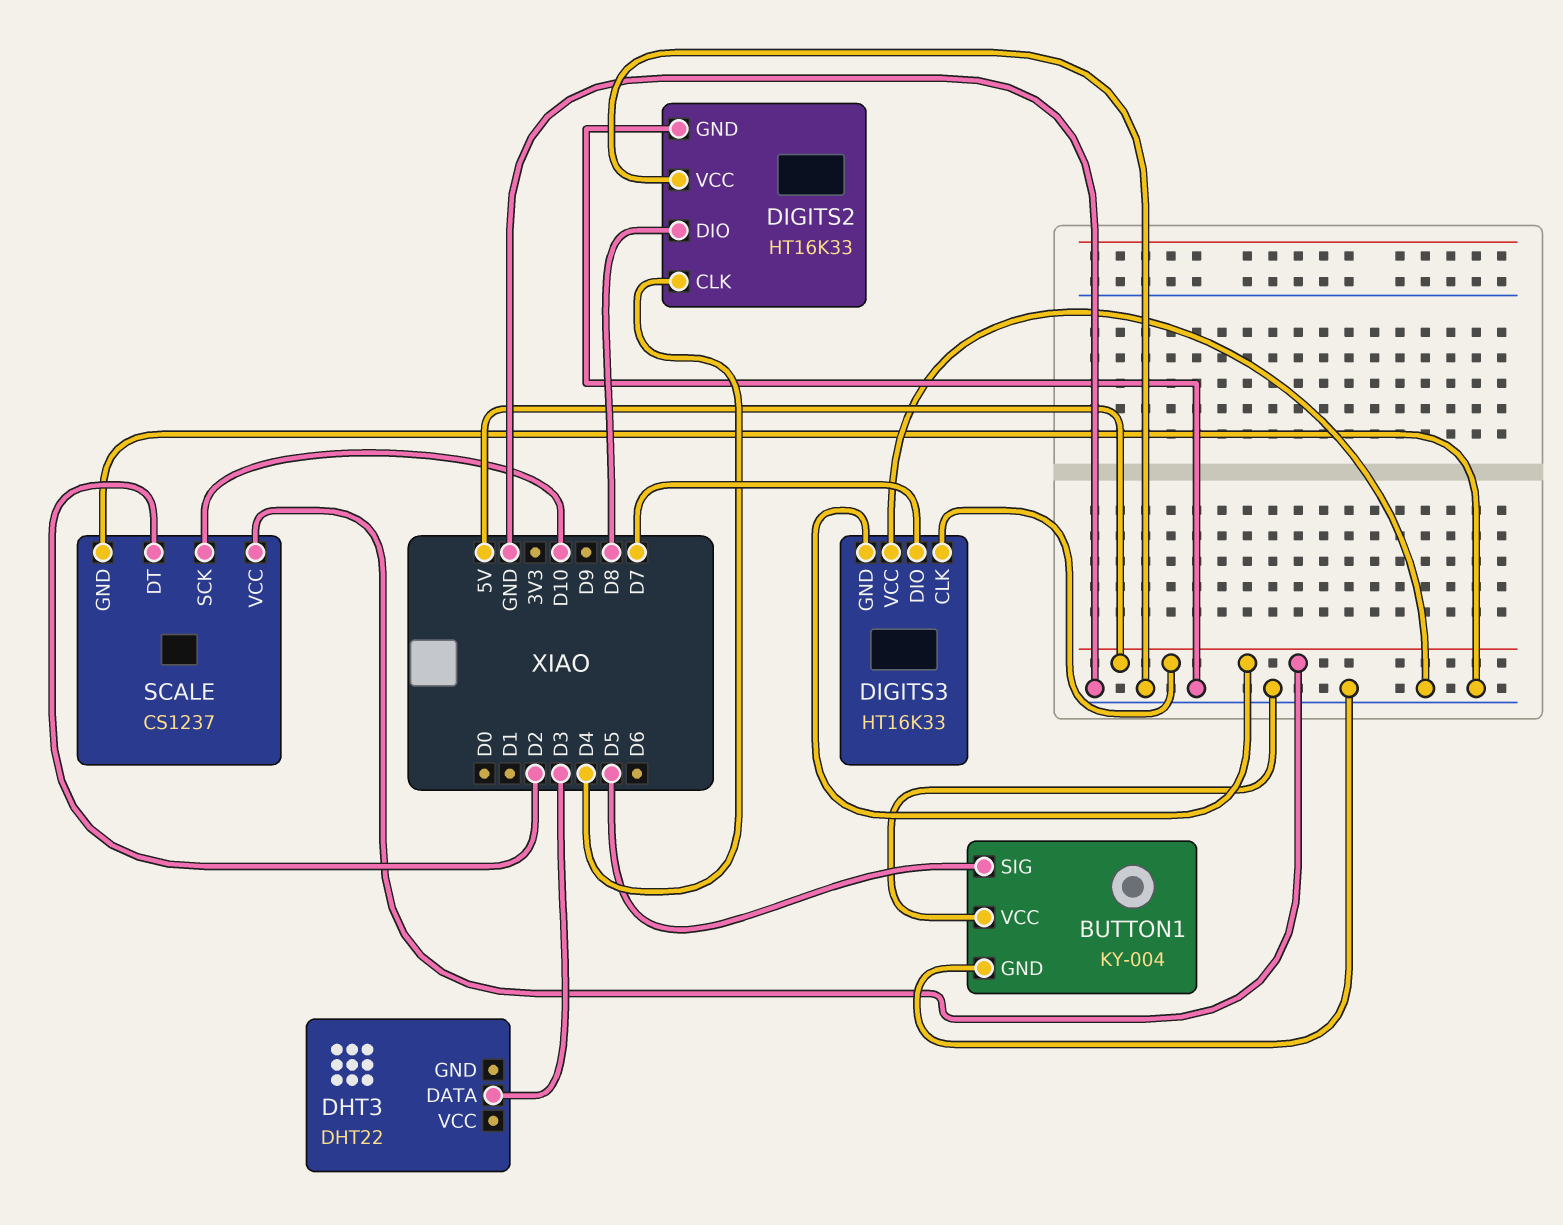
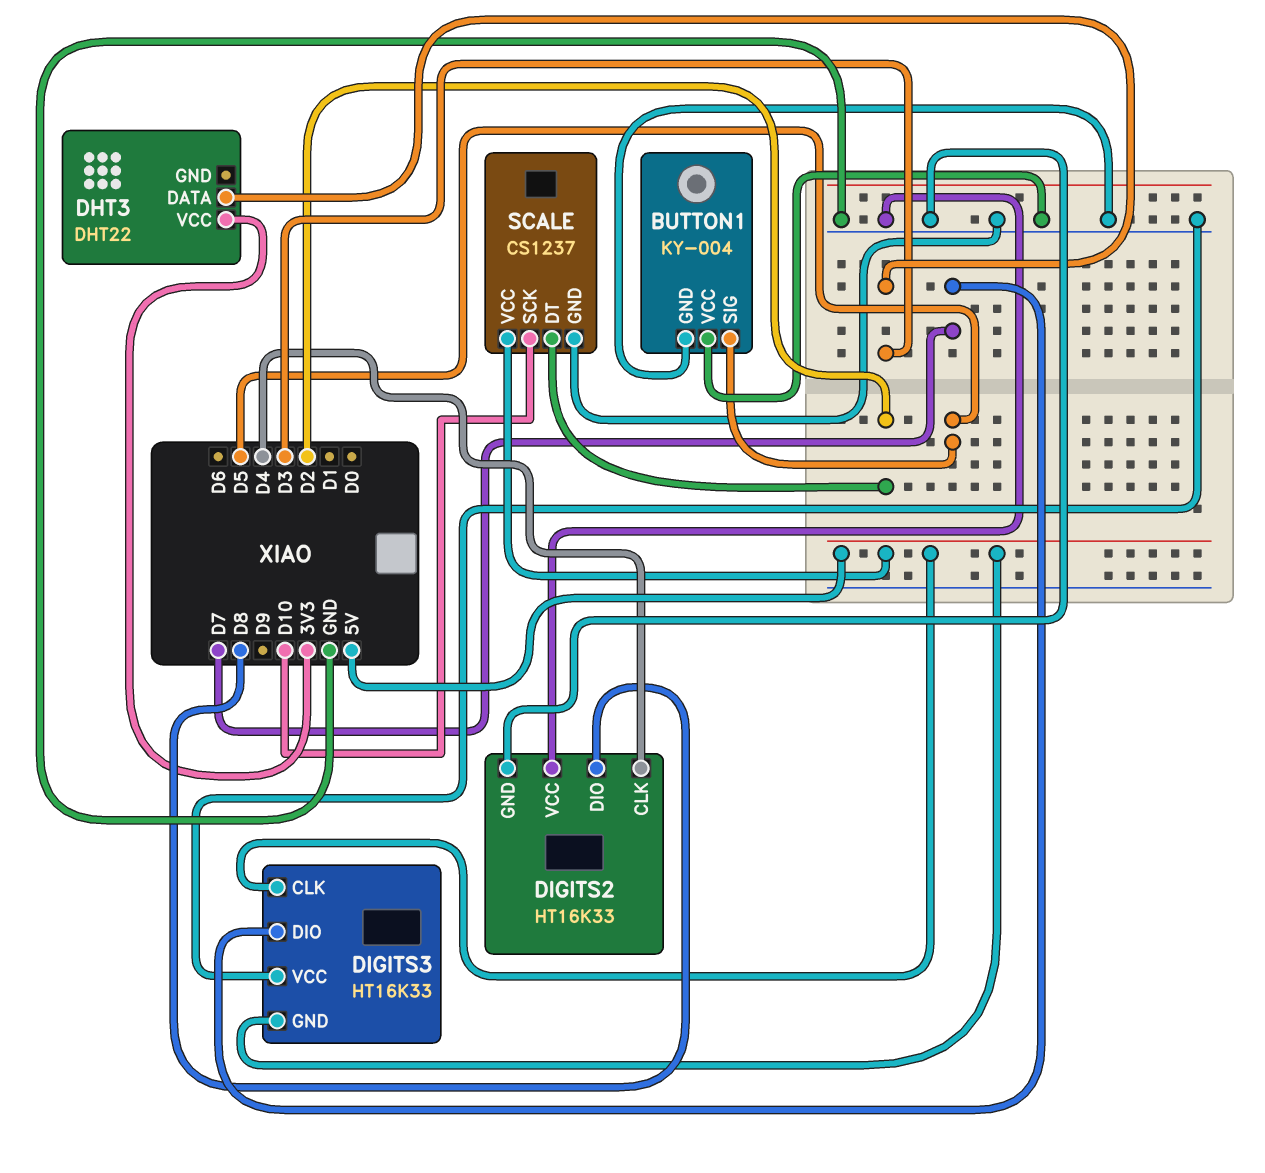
DHT3 pin VCC: none -> 3V3

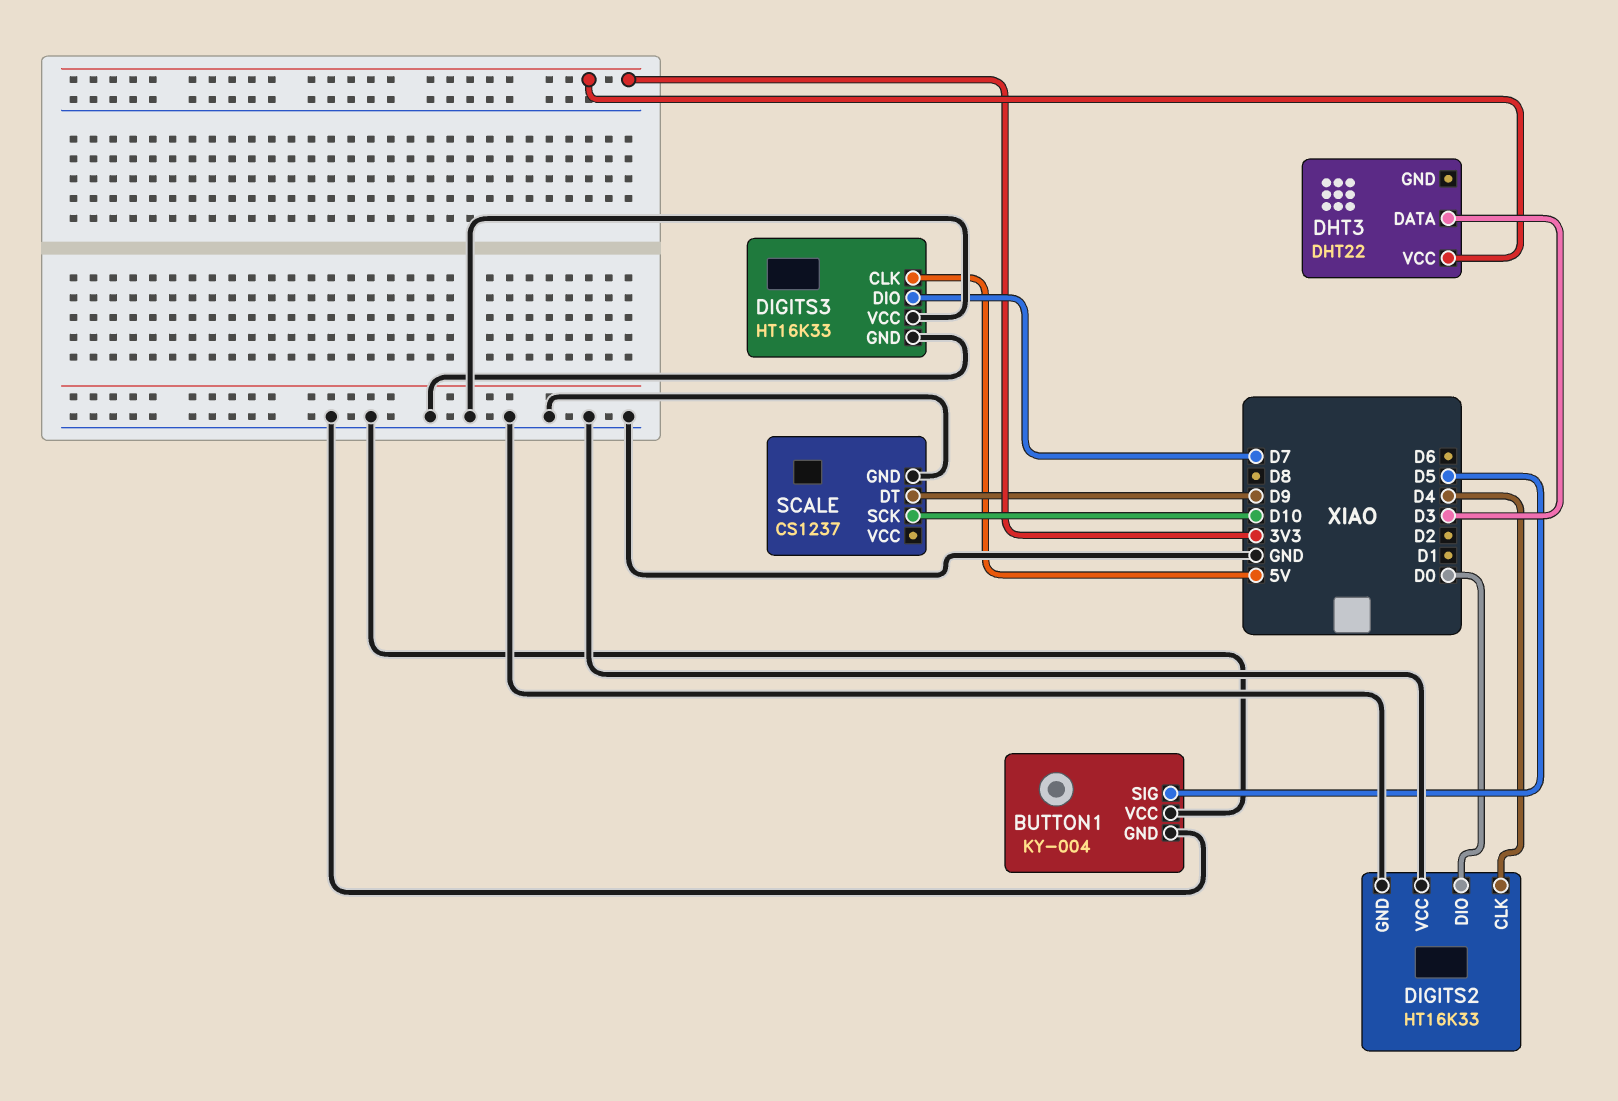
DIGITS2 pin DIO: D8 -> D0
DIGITS3 pin GND: 5V -> GND
SCALE pin DT: D2 -> D9
SCALE pin VCC: 5V -> none

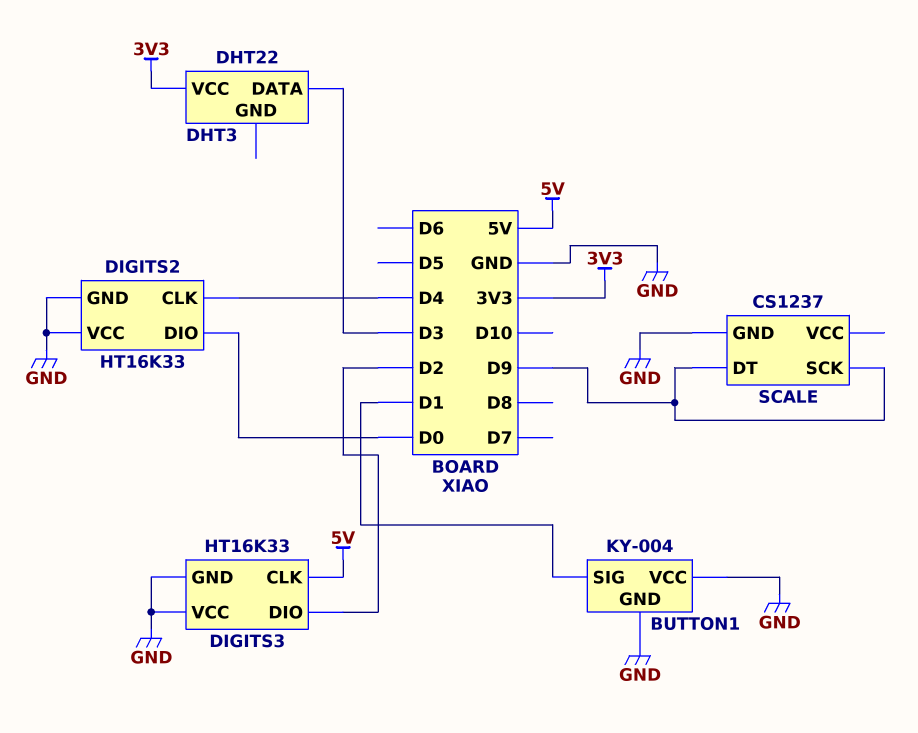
BUTTON1 pin SIG: D5 -> D1
DIGITS3 pin DIO: D7 -> D2
SCALE pin SCK: D10 -> D9

